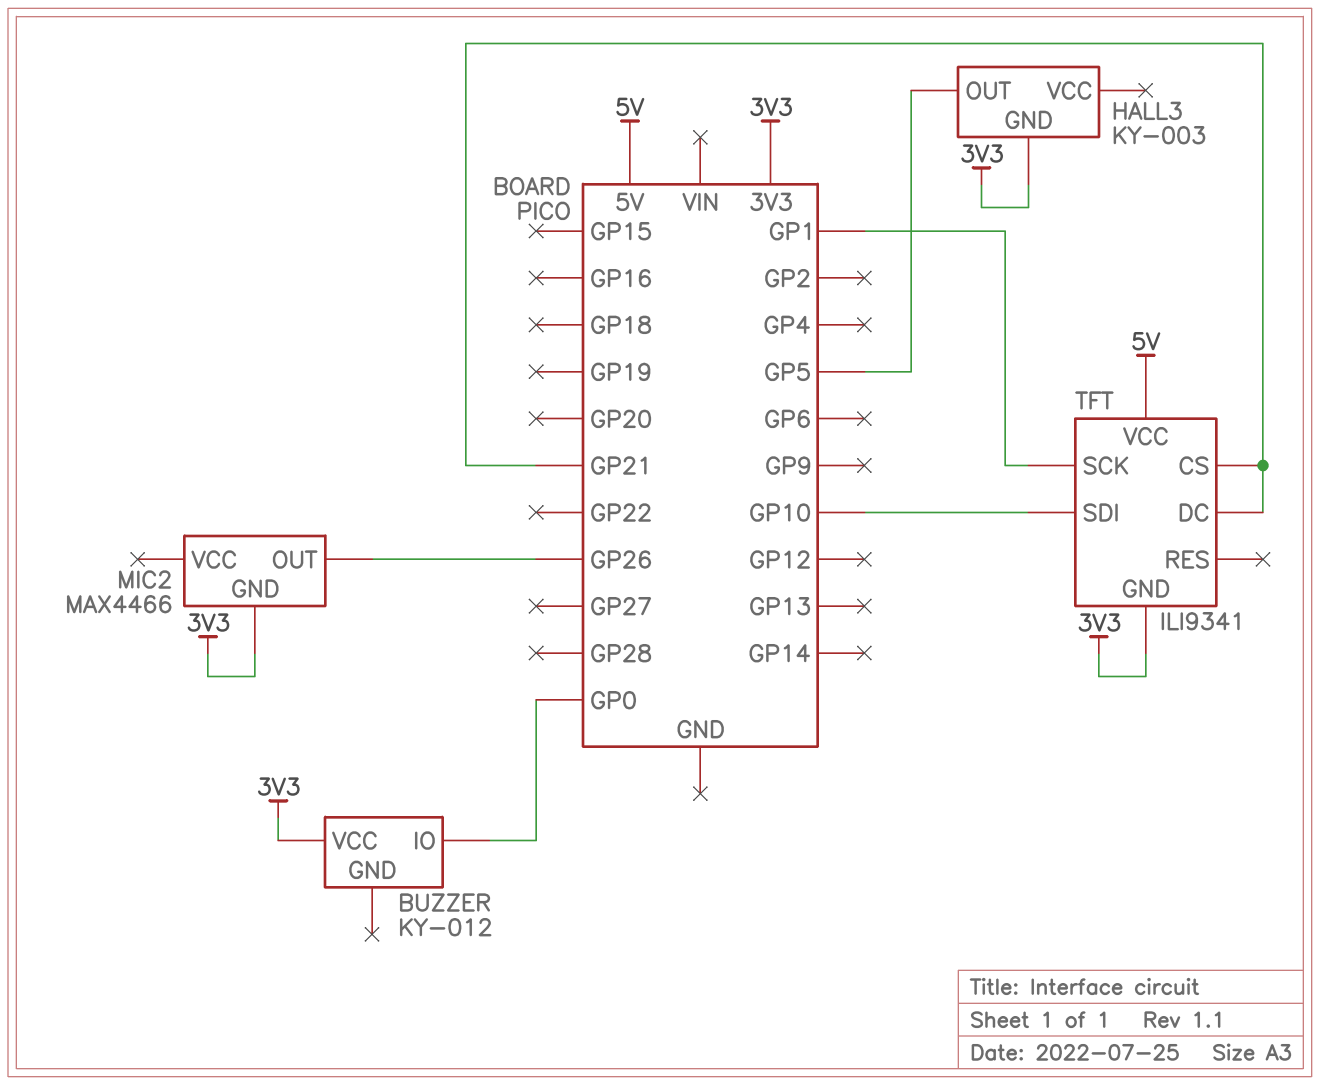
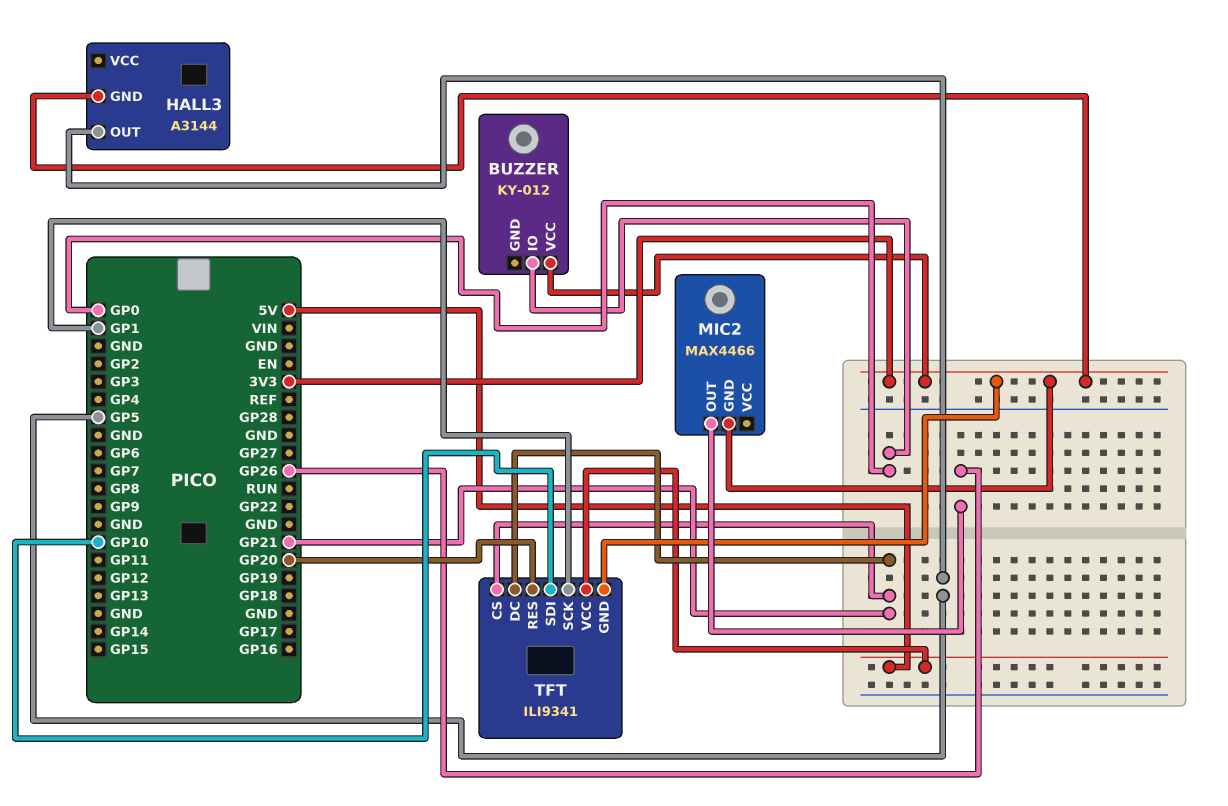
HALL3: KY-003 -> A3144
TFT pin RES: none -> GP20

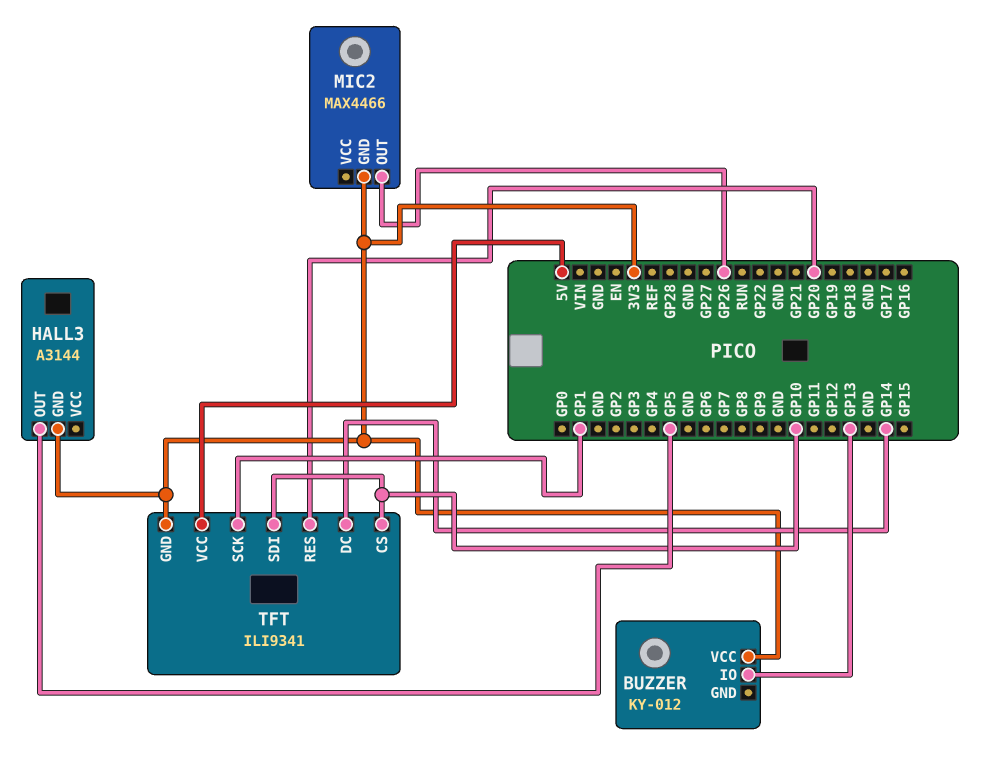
BUZZER pin IO: GP0 -> GP13
TFT pin CS: GP21 -> GP10
TFT pin DC: GP21 -> GP14

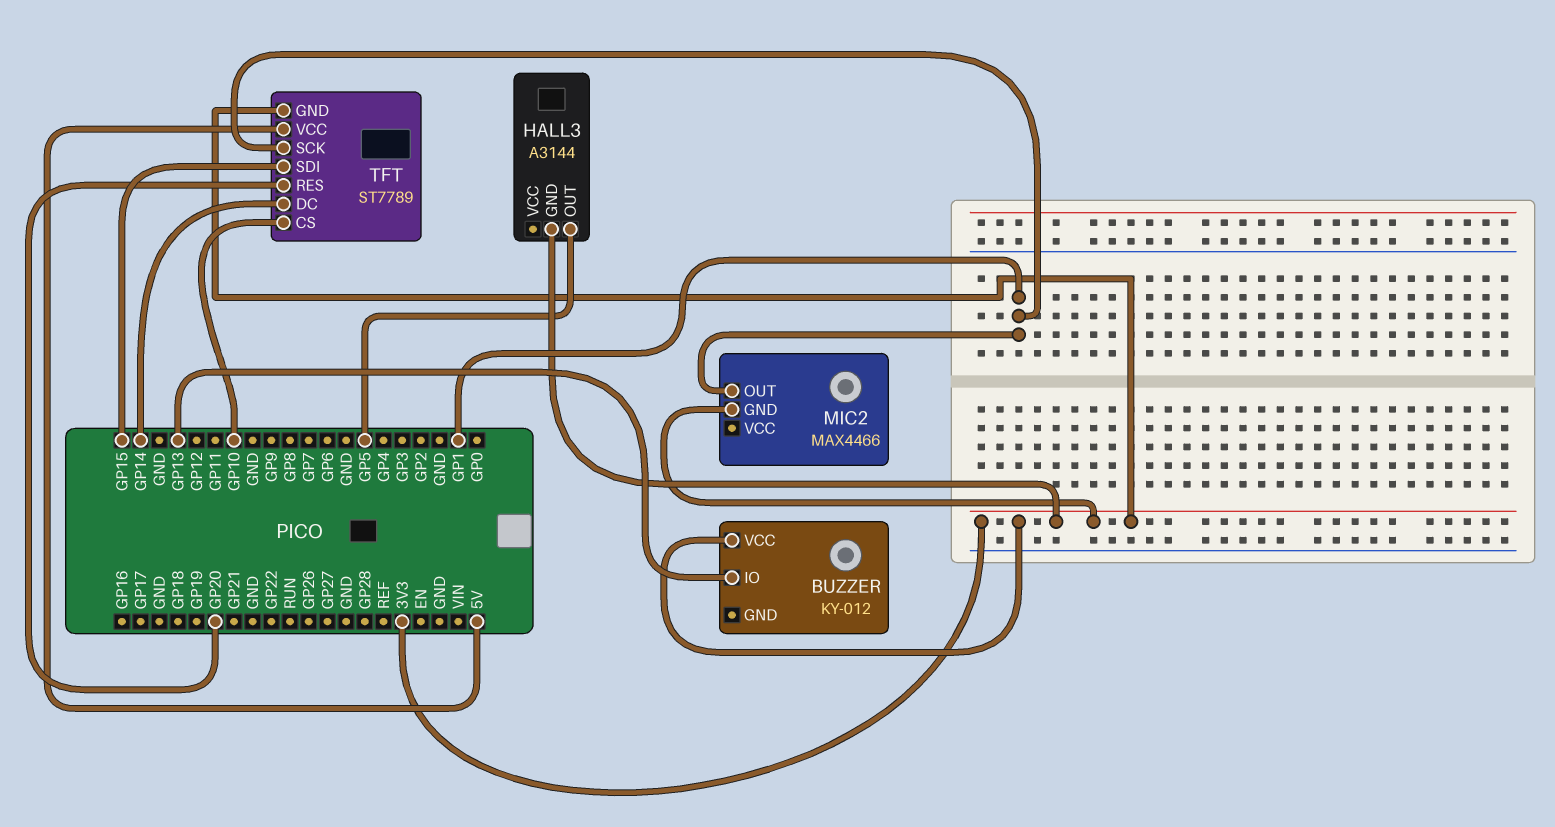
MIC2 pin OUT: GP26 -> GP1
TFT: ILI9341 -> ST7789
TFT pin SDI: GP10 -> GP15

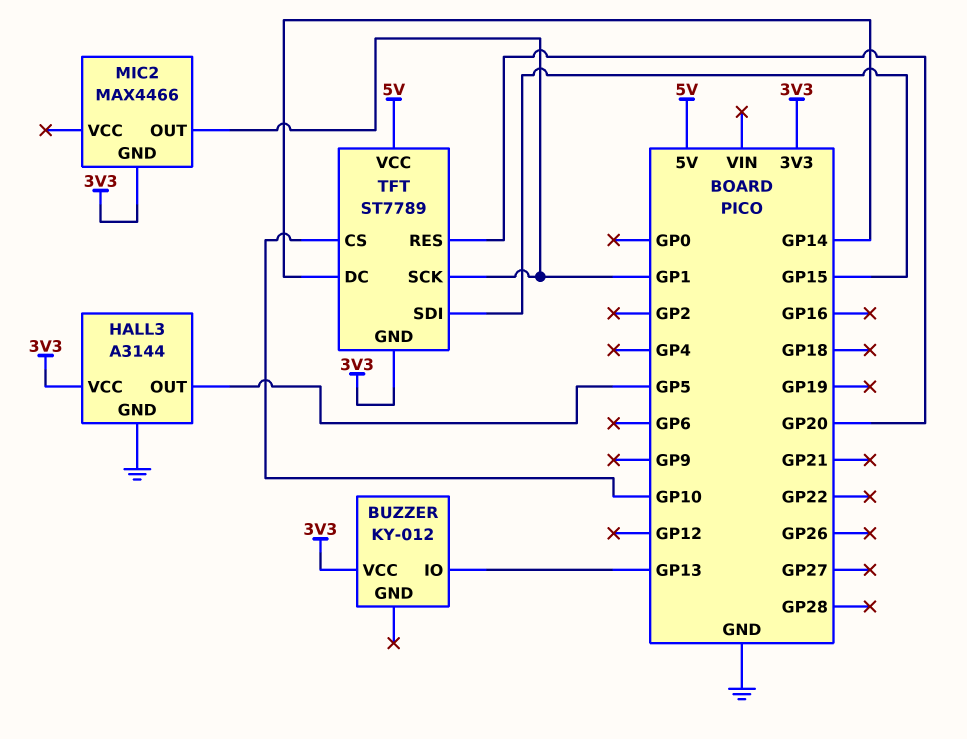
HALL3 pin GND: 3V3 -> GND
HALL3 pin VCC: none -> 3V3

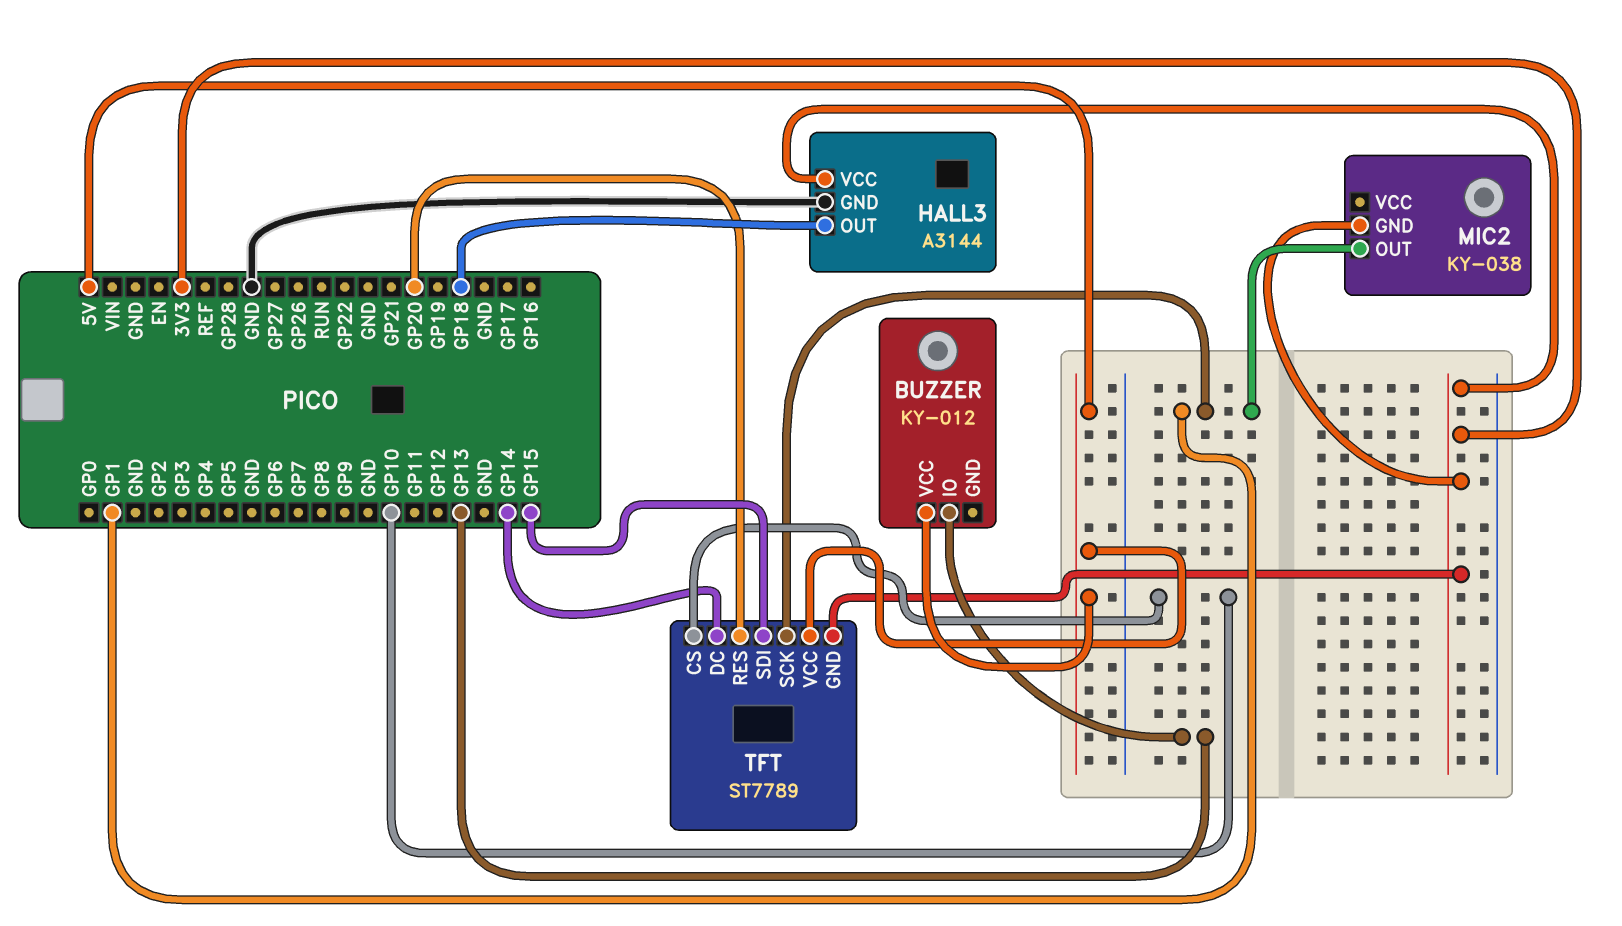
BUZZER pin VCC: 3V3 -> 5V
HALL3 pin OUT: GP5 -> GP18
MIC2: MAX4466 -> KY-038

